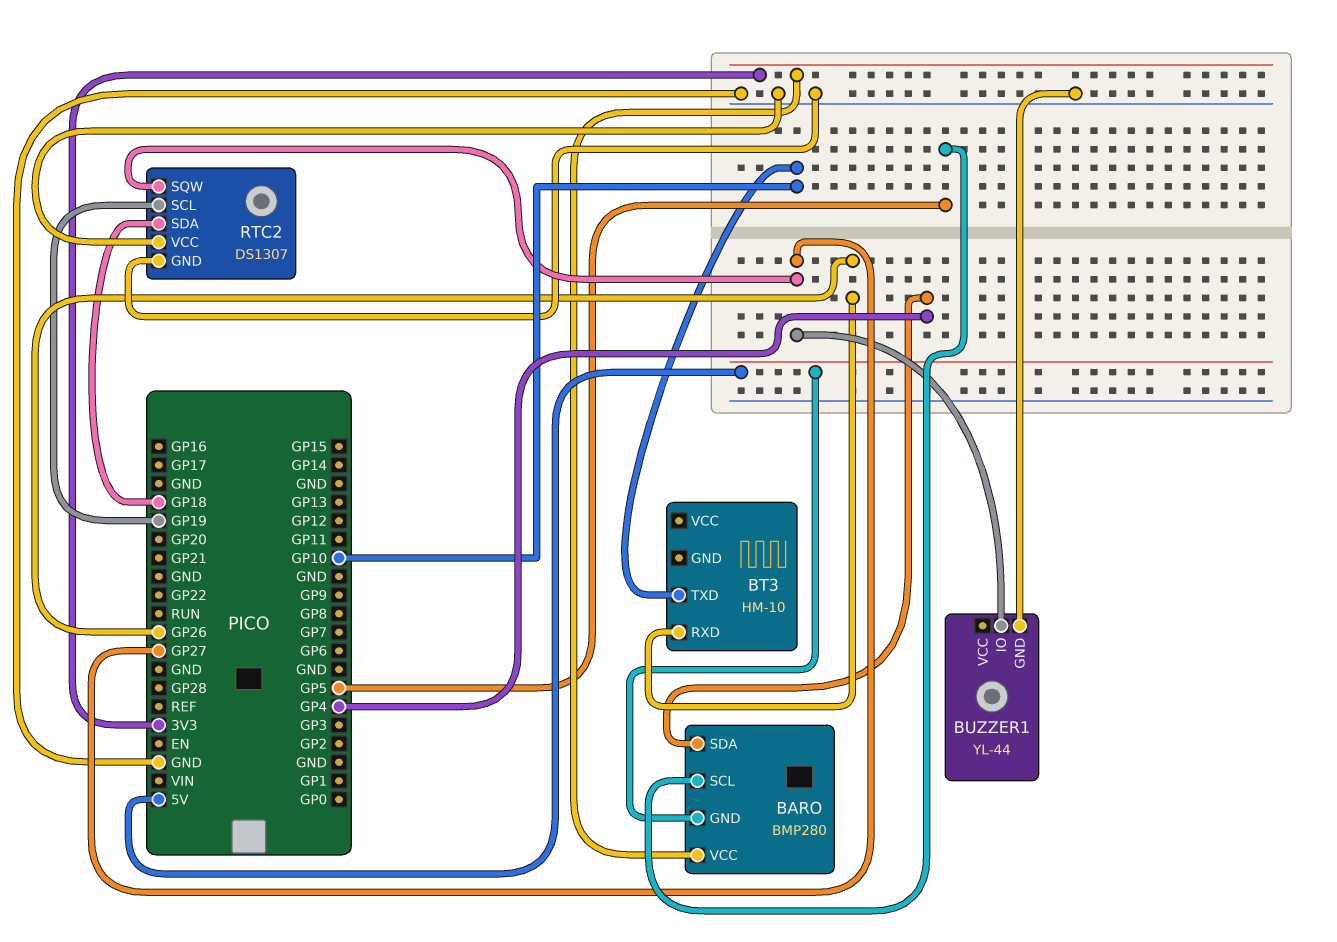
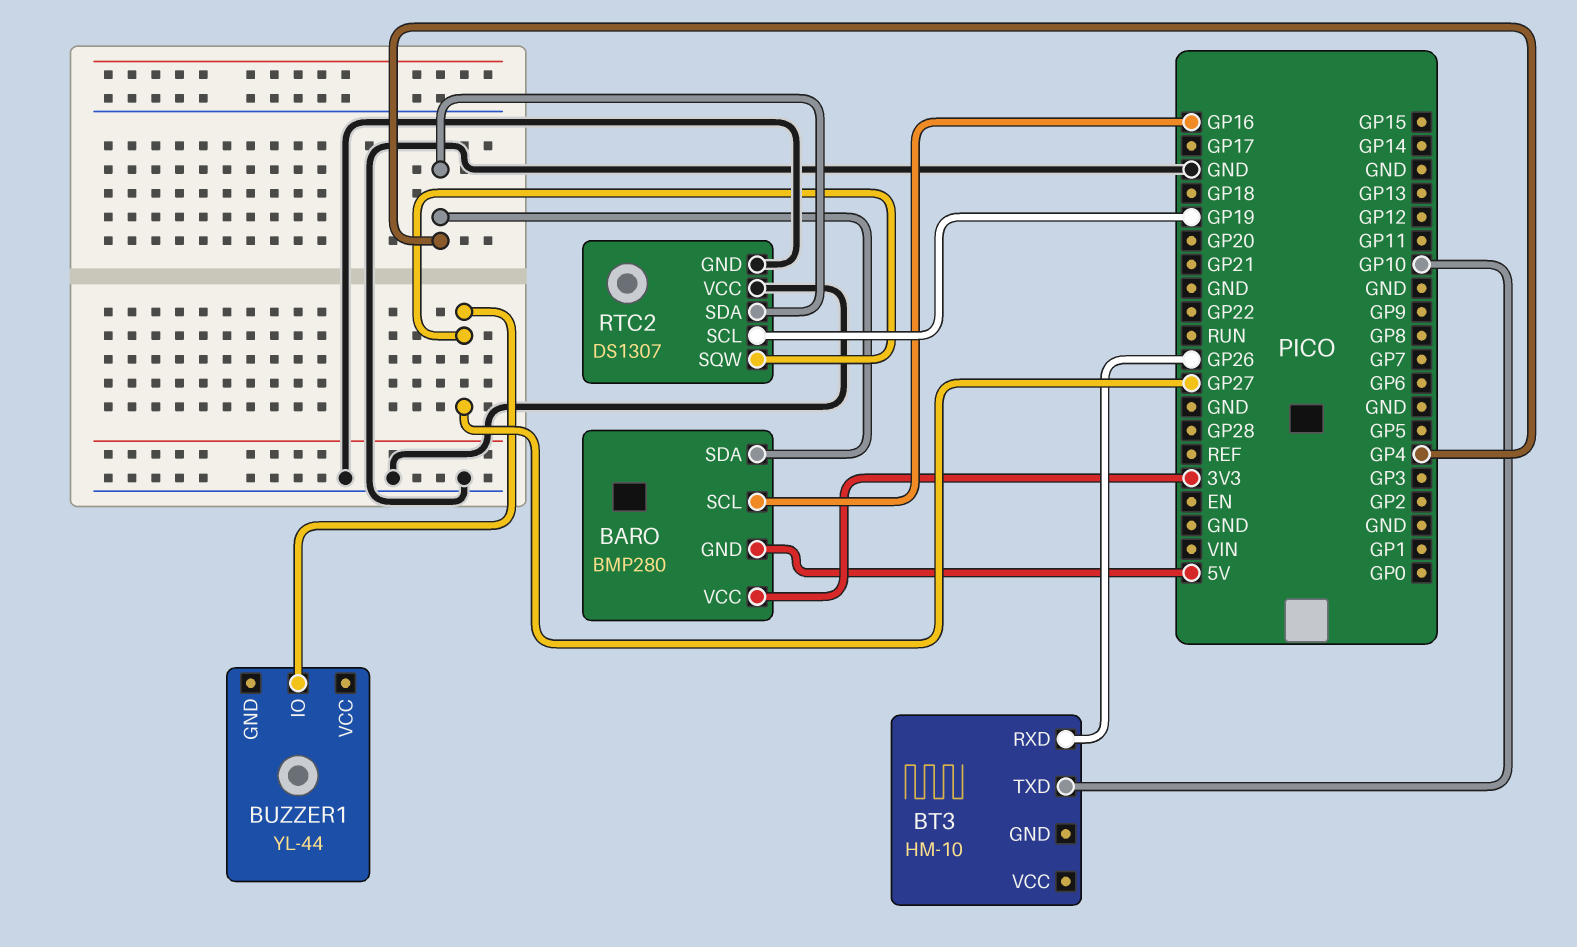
BARO pin SCL: GP5 -> GP16
BUZZER1 pin GND: GND -> none
RTC2 pin SDA: GP18 -> GP4

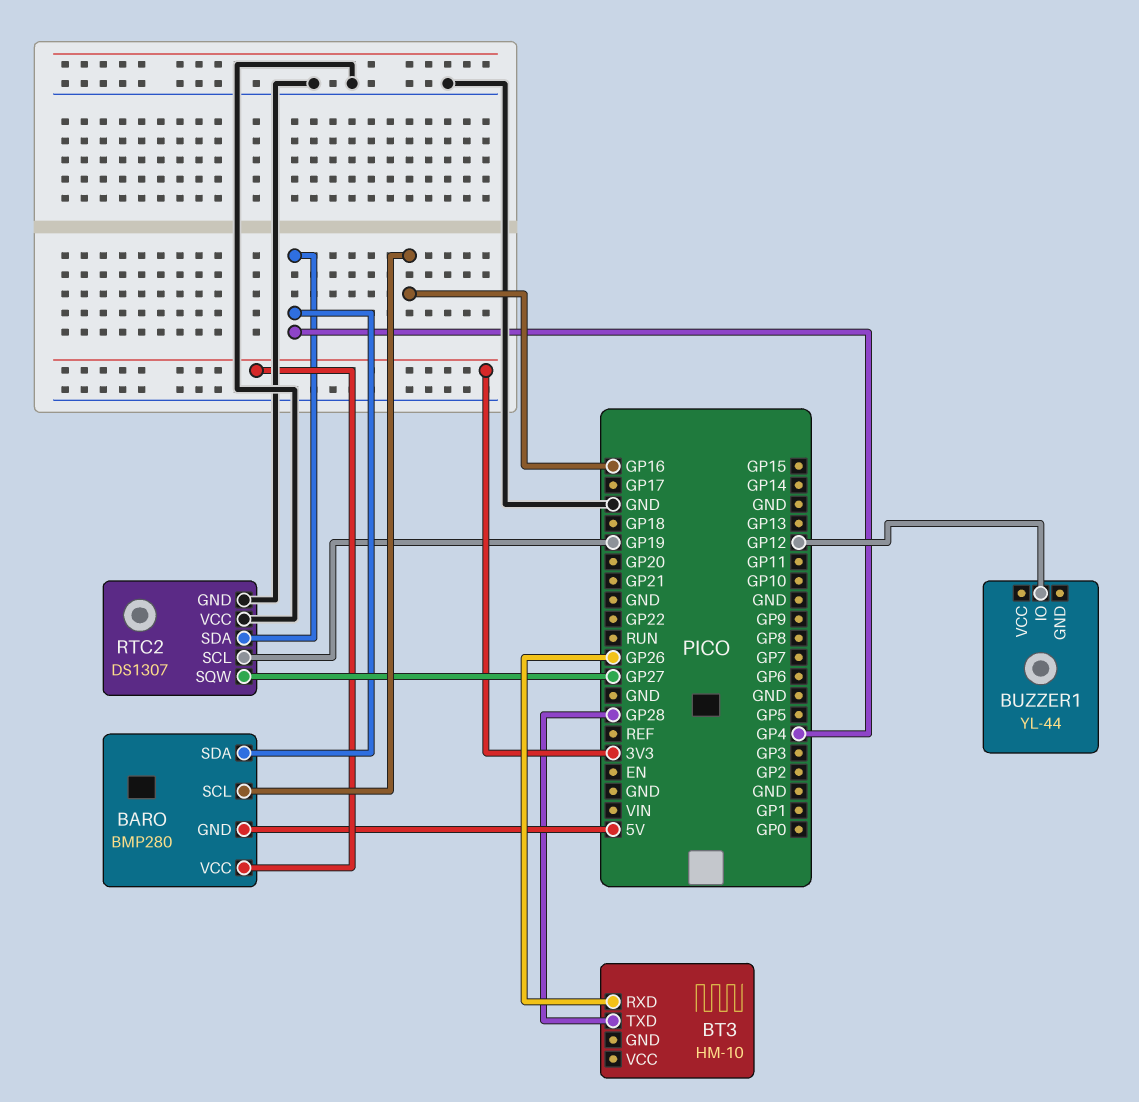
BT3 pin TXD: GP10 -> GP28
BUZZER1 pin IO: GP27 -> GP12

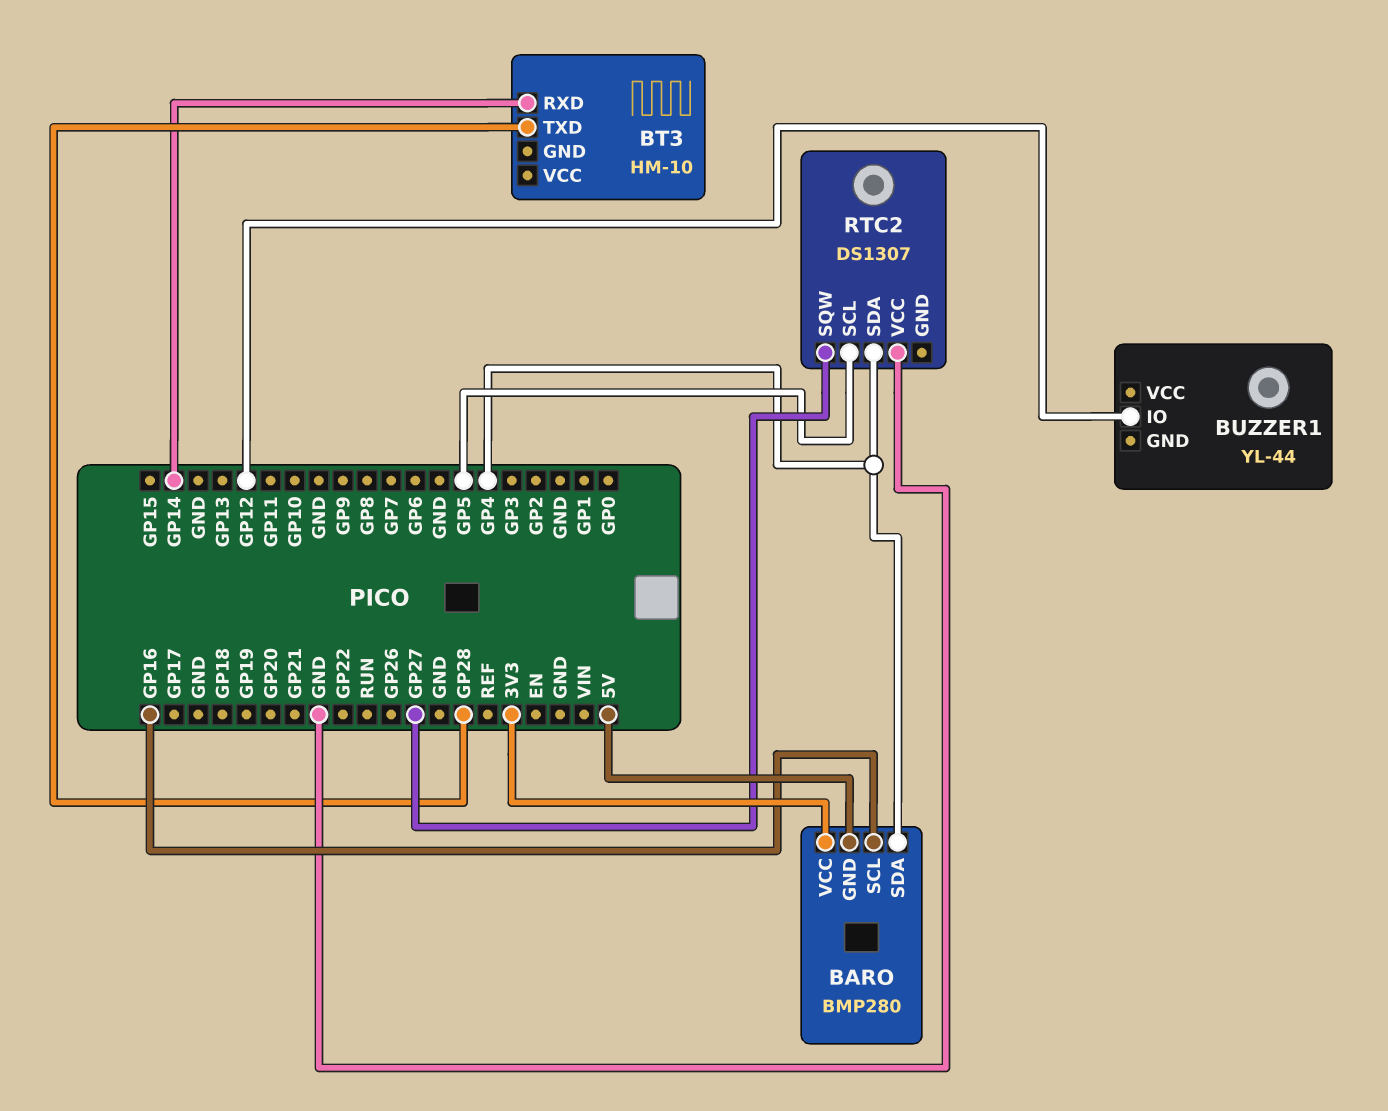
BT3 pin RXD: GP26 -> GP14
RTC2 pin GND: GND -> none
RTC2 pin SCL: GP19 -> GP5

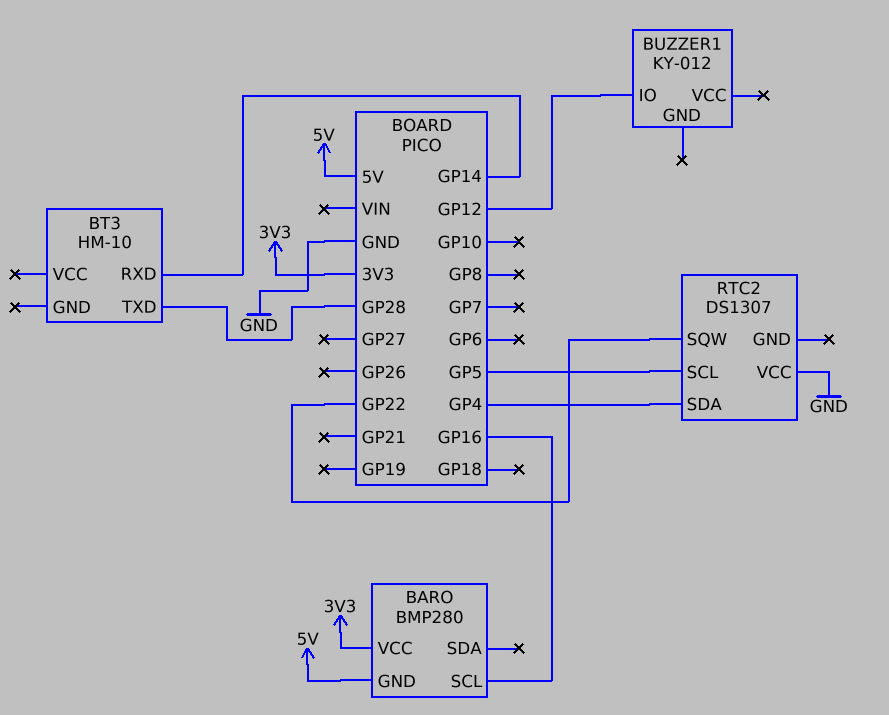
BARO pin SDA: GP4 -> none
BUZZER1: YL-44 -> KY-012
RTC2 pin SQW: GP27 -> GP22

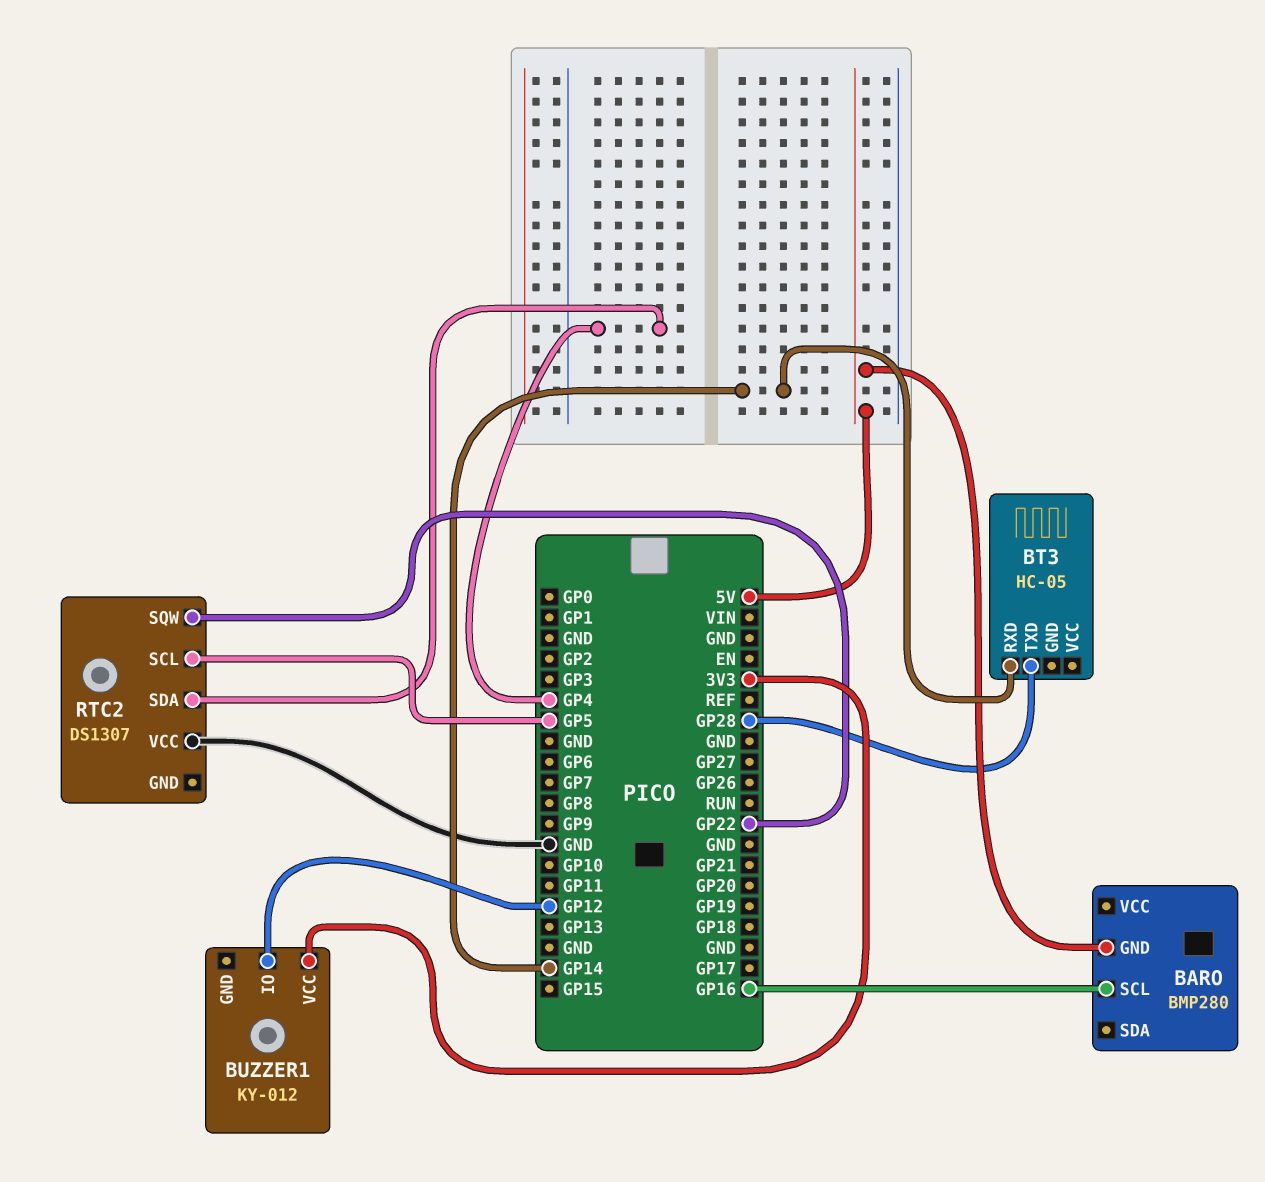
BARO pin VCC: 3V3 -> none
BT3: HM-10 -> HC-05
BUZZER1 pin VCC: none -> 3V3

